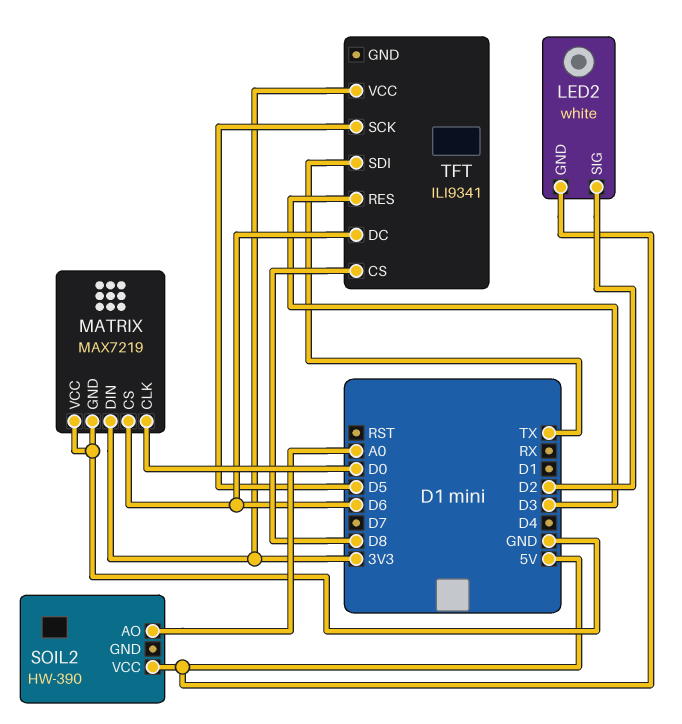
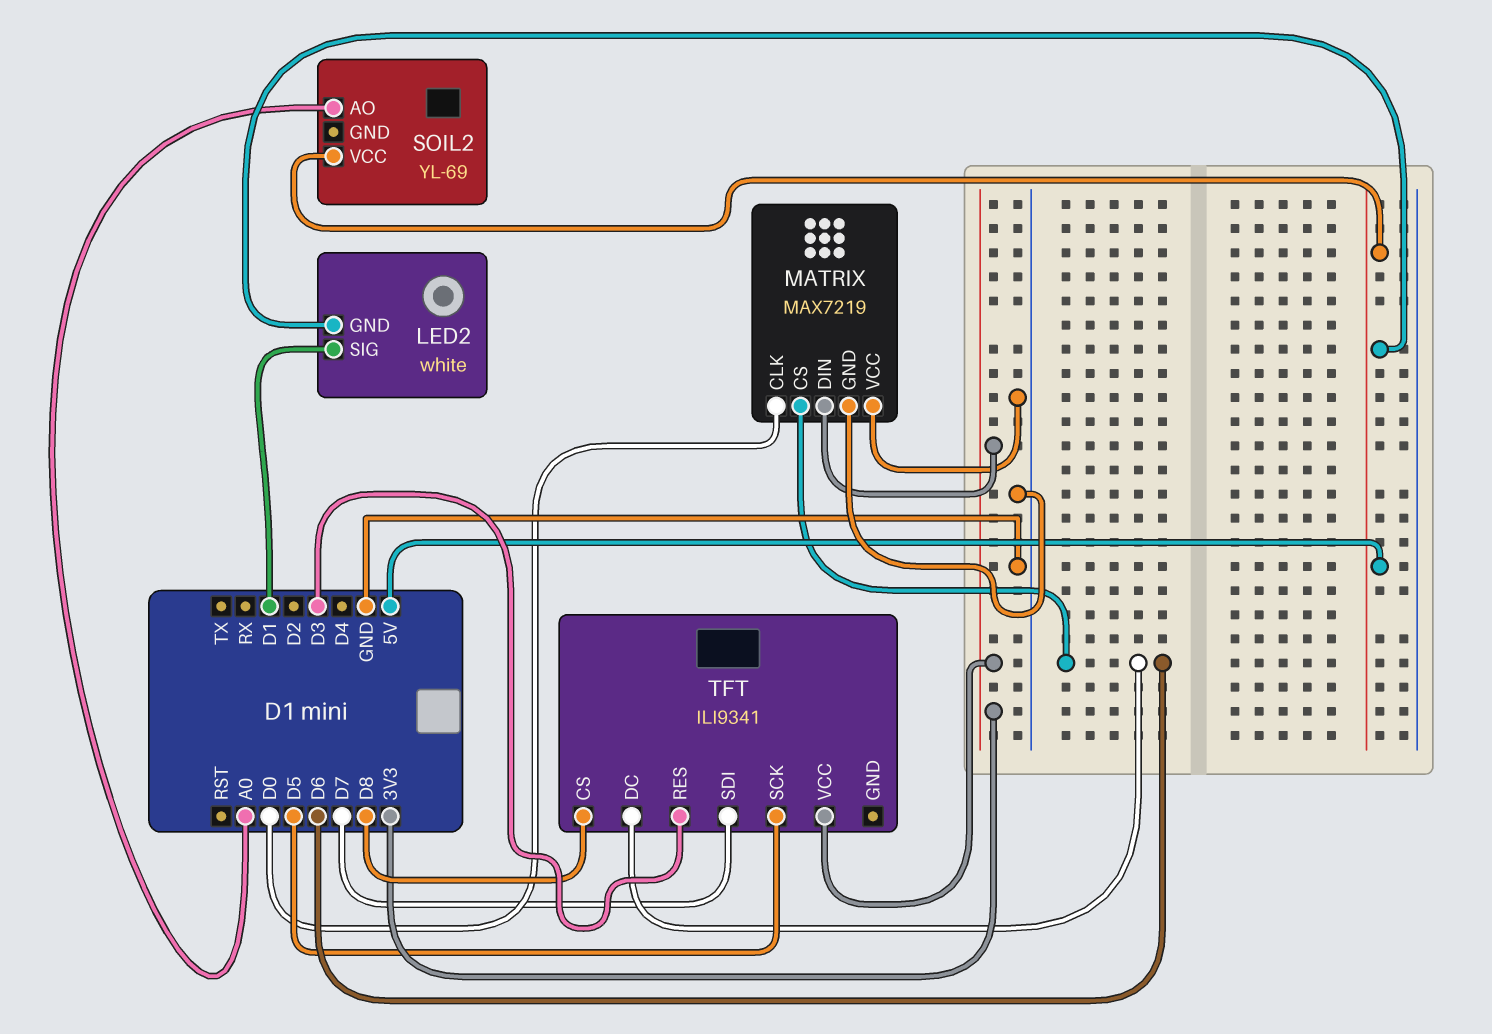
LED2 pin SIG: D2 -> D1
SOIL2: HW-390 -> YL-69
TFT pin SDI: TX -> D7

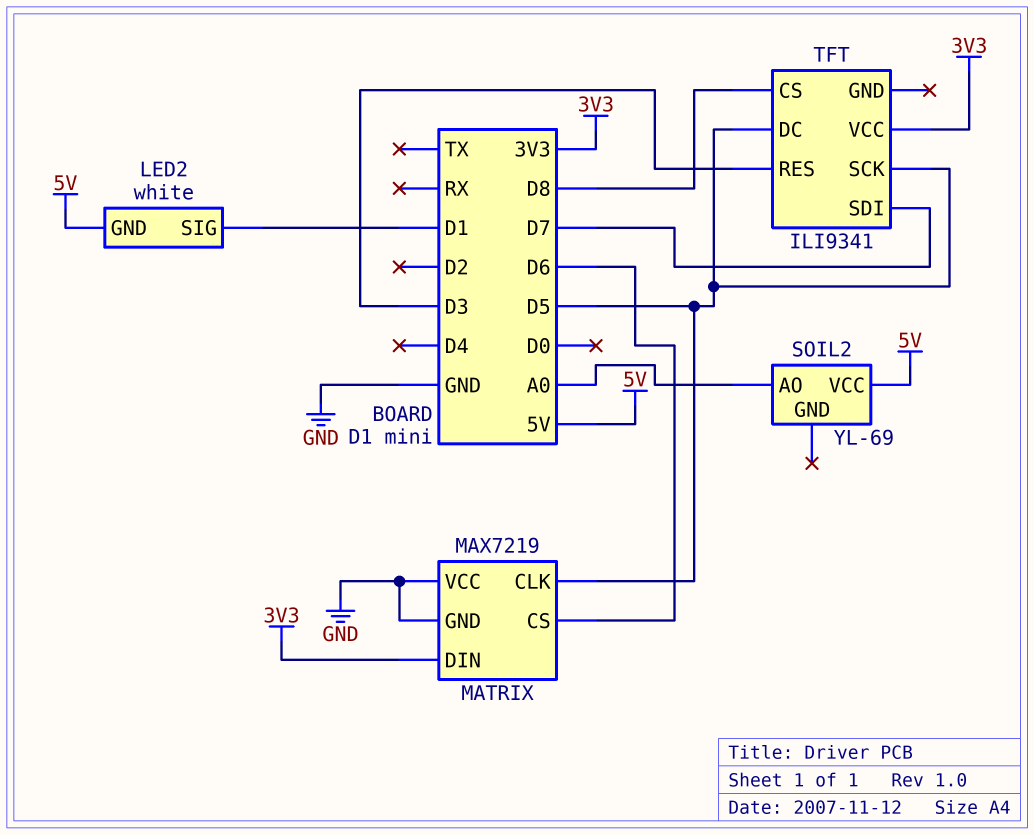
MATRIX pin CLK: D0 -> D5
TFT pin DC: D6 -> D5

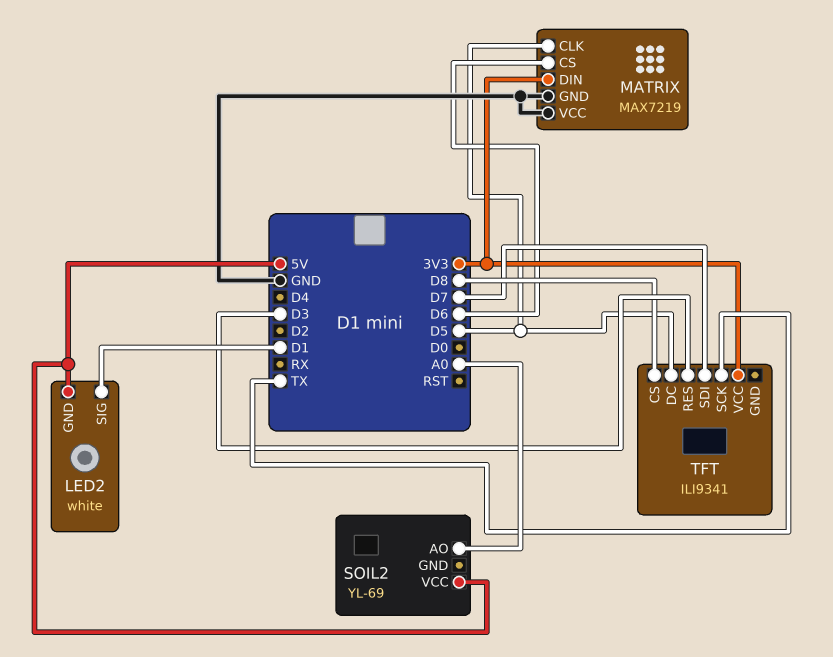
TFT pin SCK: D5 -> TX

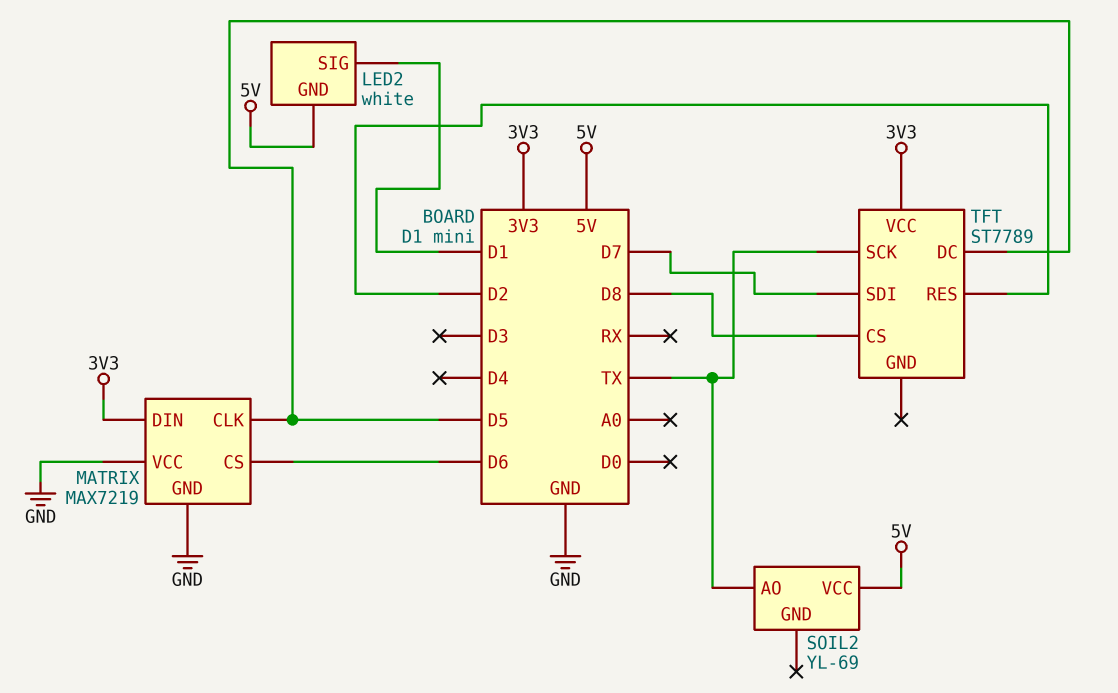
SOIL2 pin AO: A0 -> TX
TFT: ILI9341 -> ST7789
TFT pin RES: D3 -> D2

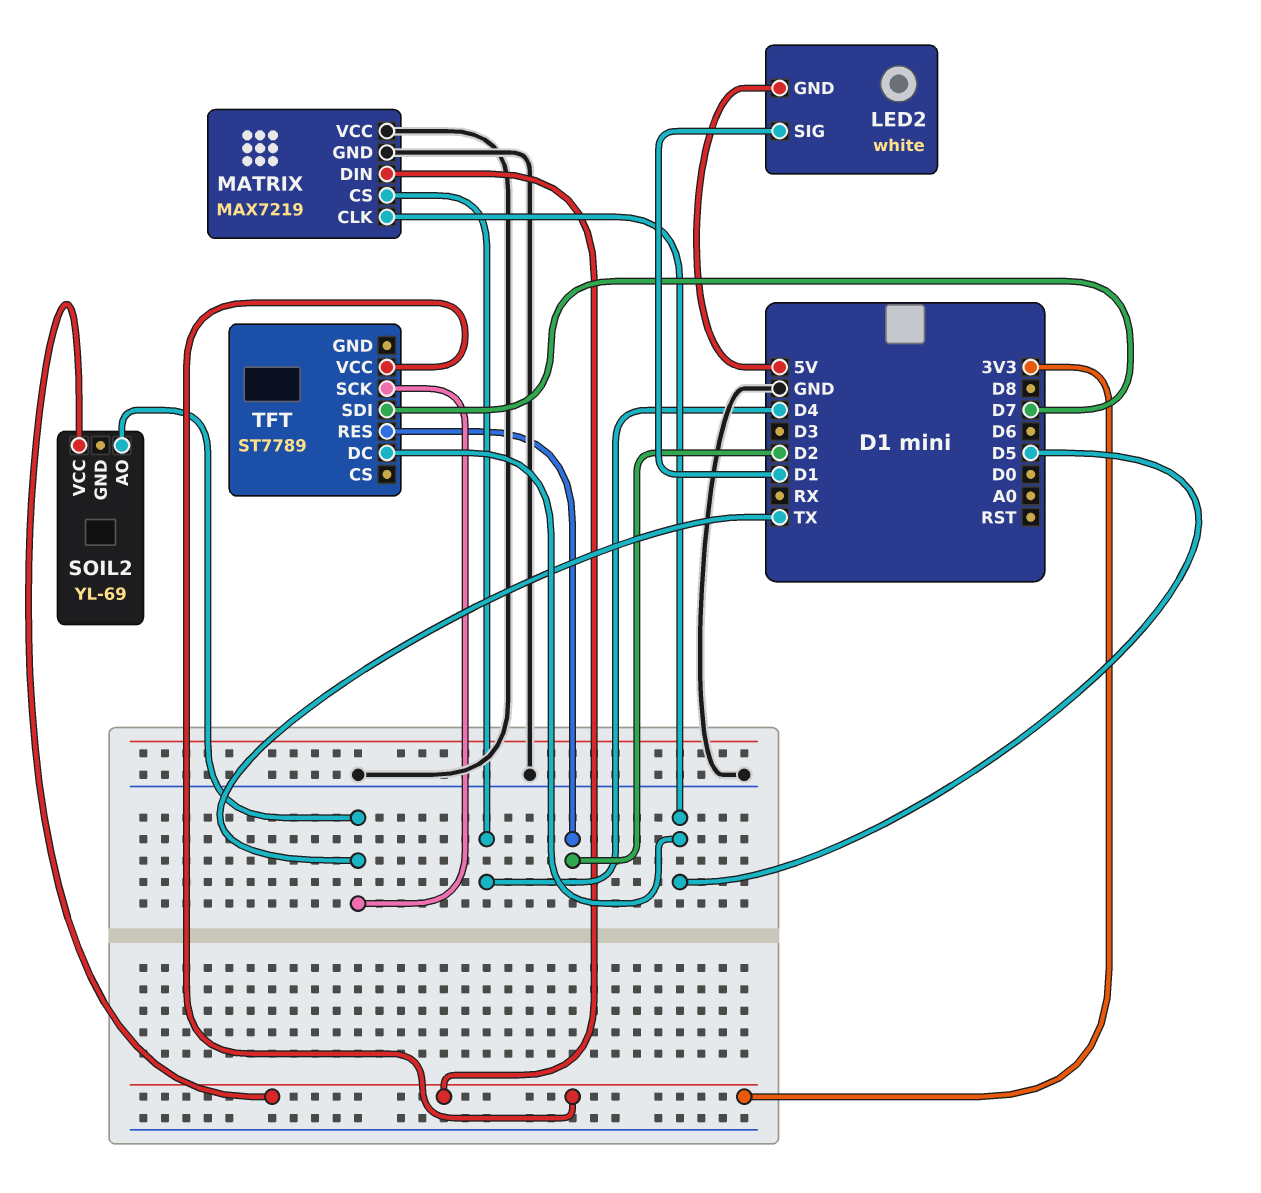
MATRIX pin CS: D6 -> D4
SOIL2 pin VCC: 5V -> 3V3
TFT pin CS: D8 -> none

